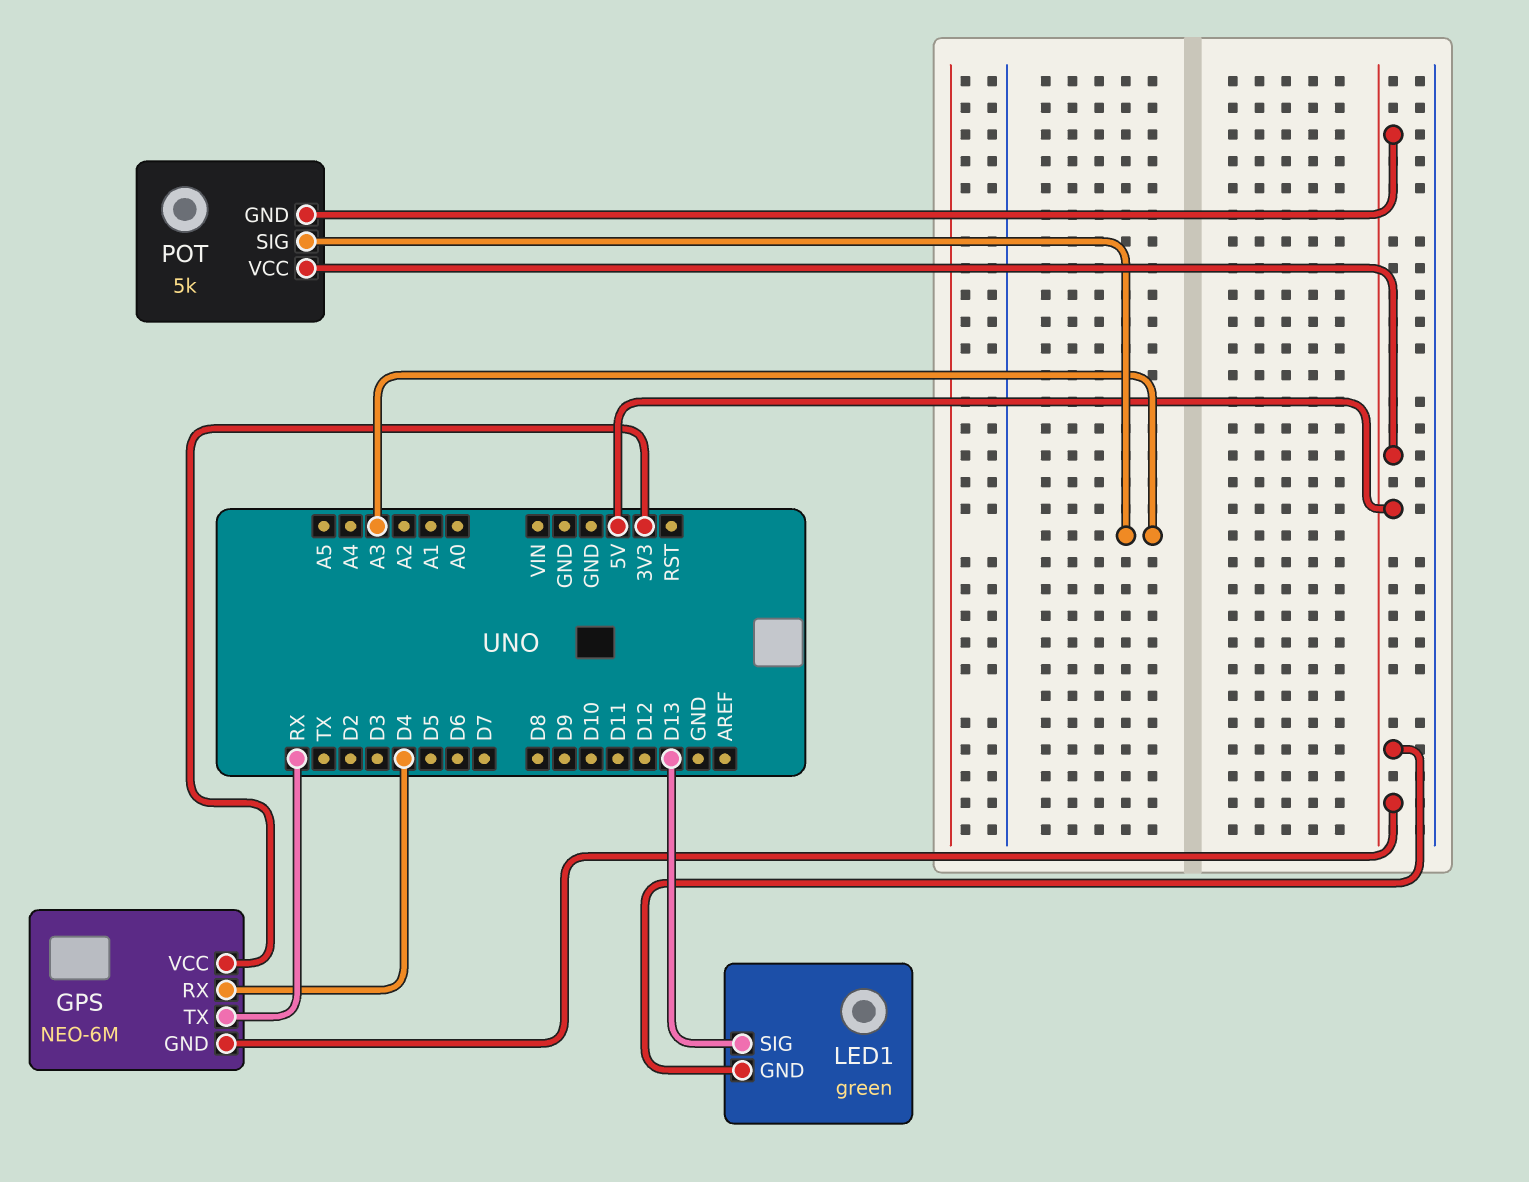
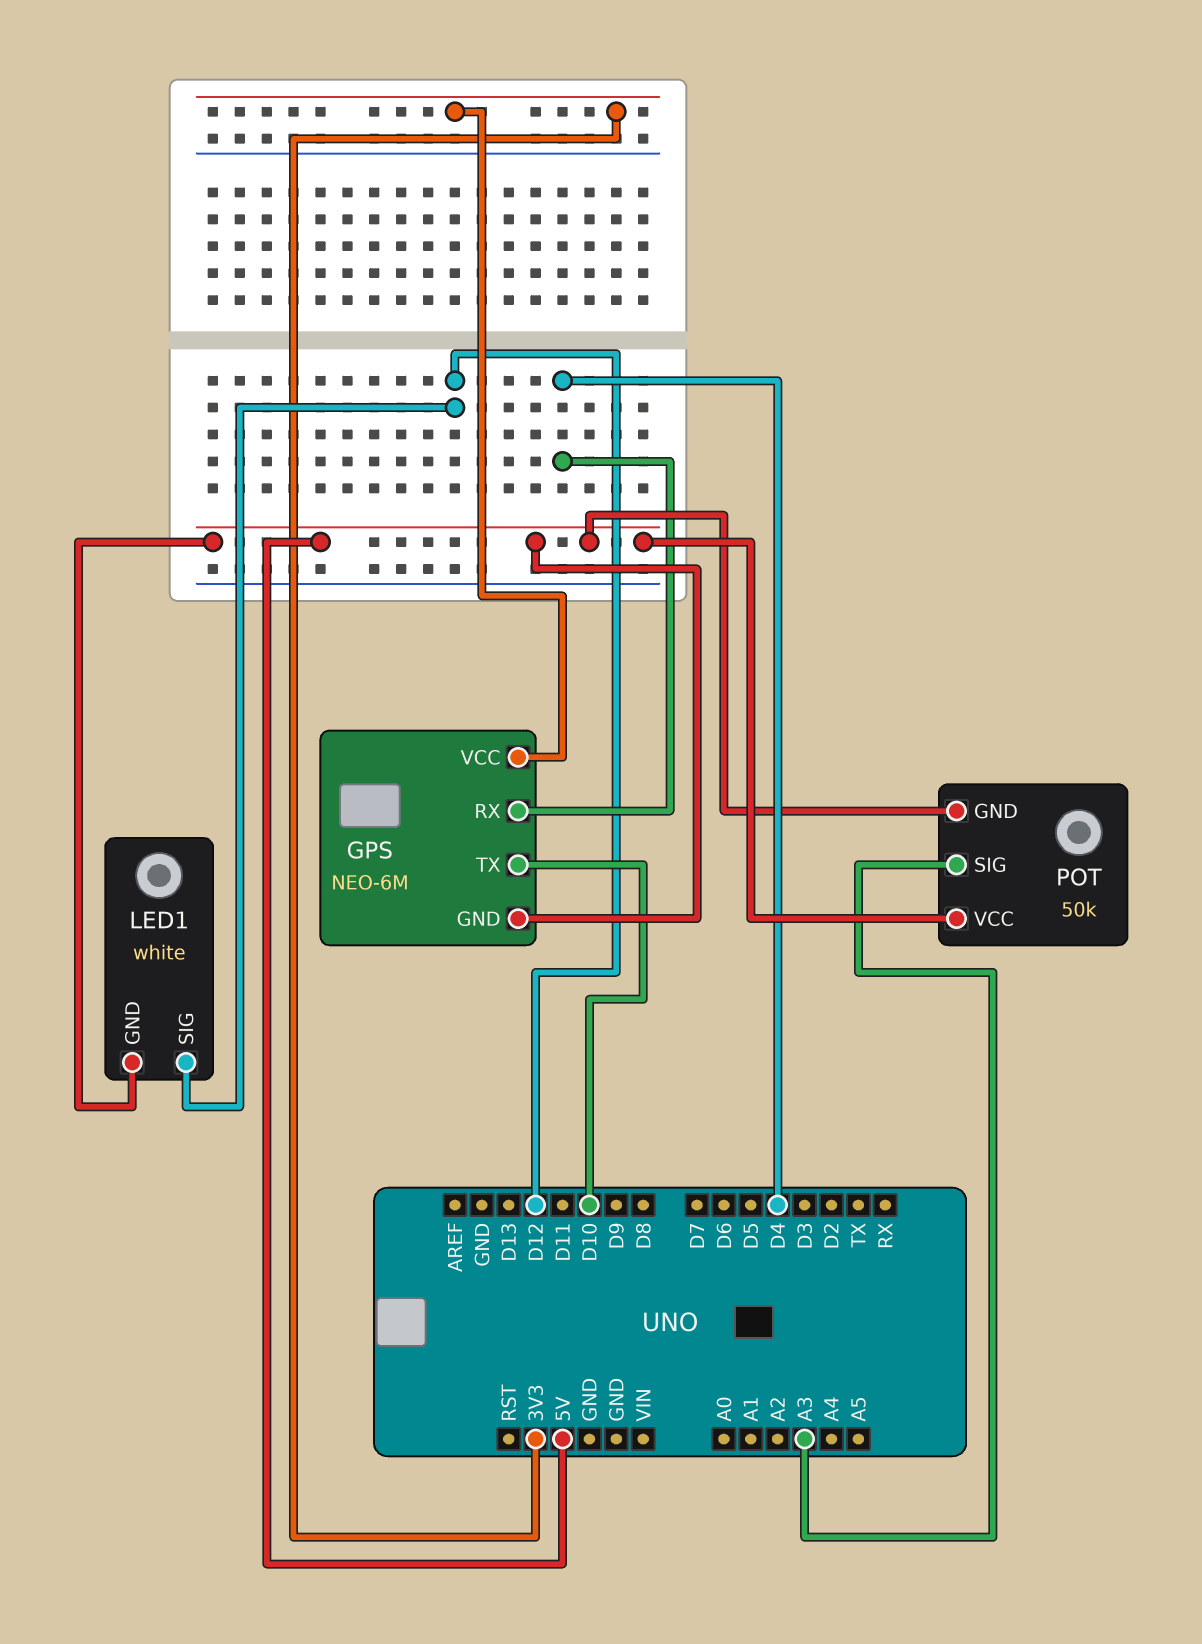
GPS pin TX: RX -> D10
LED1: green -> white
LED1 pin SIG: D13 -> D12
POT: 5k -> 50k

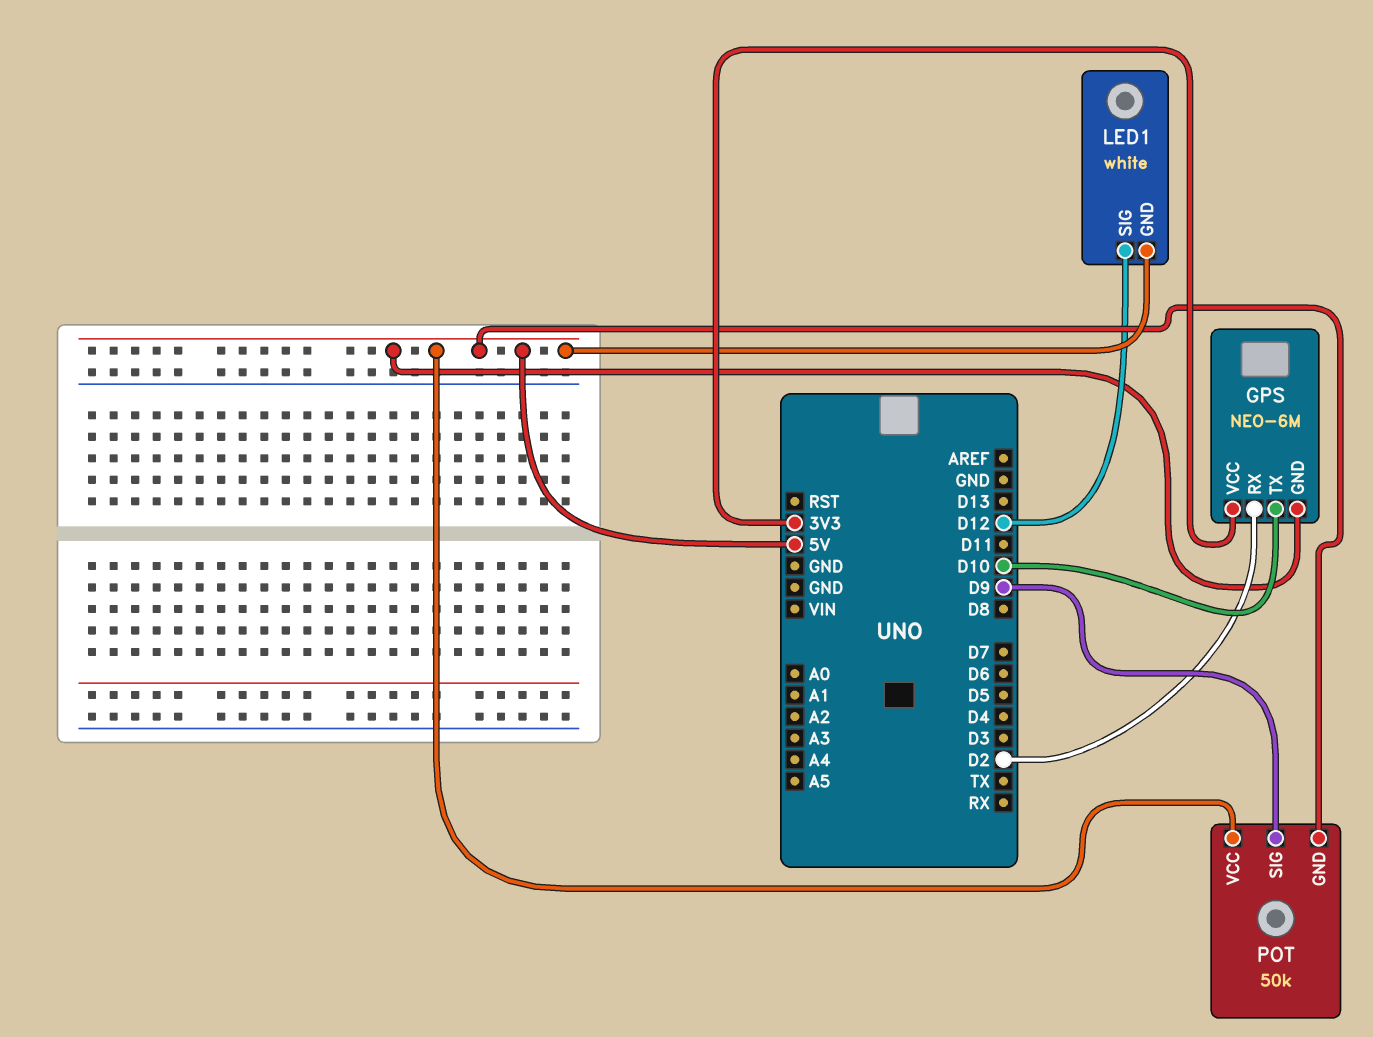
GPS pin RX: D4 -> D2
POT pin SIG: A3 -> D9

